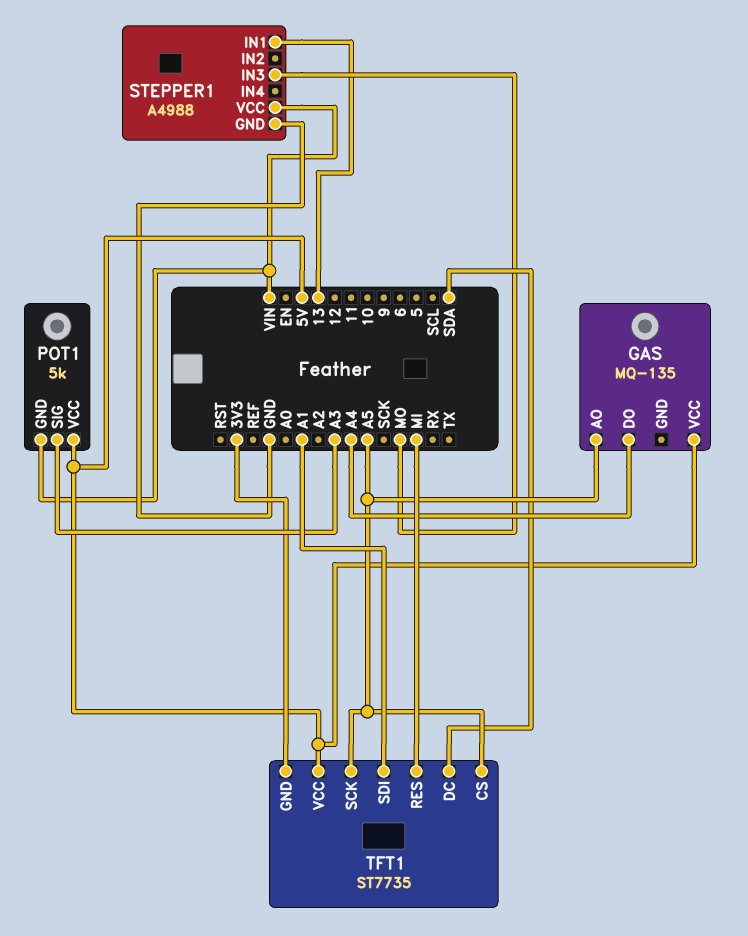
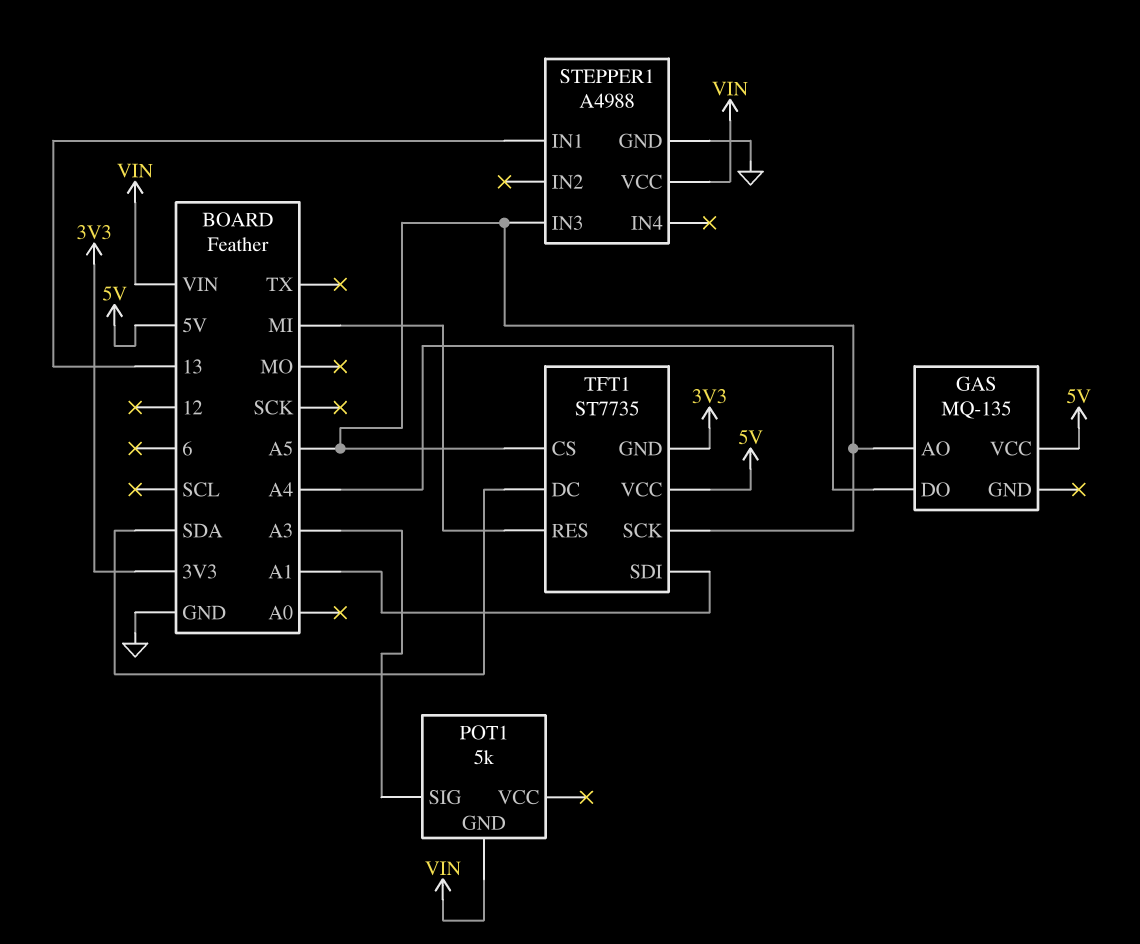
POT1 pin VCC: 5V -> none
STEPPER1 pin IN3: MO -> A5

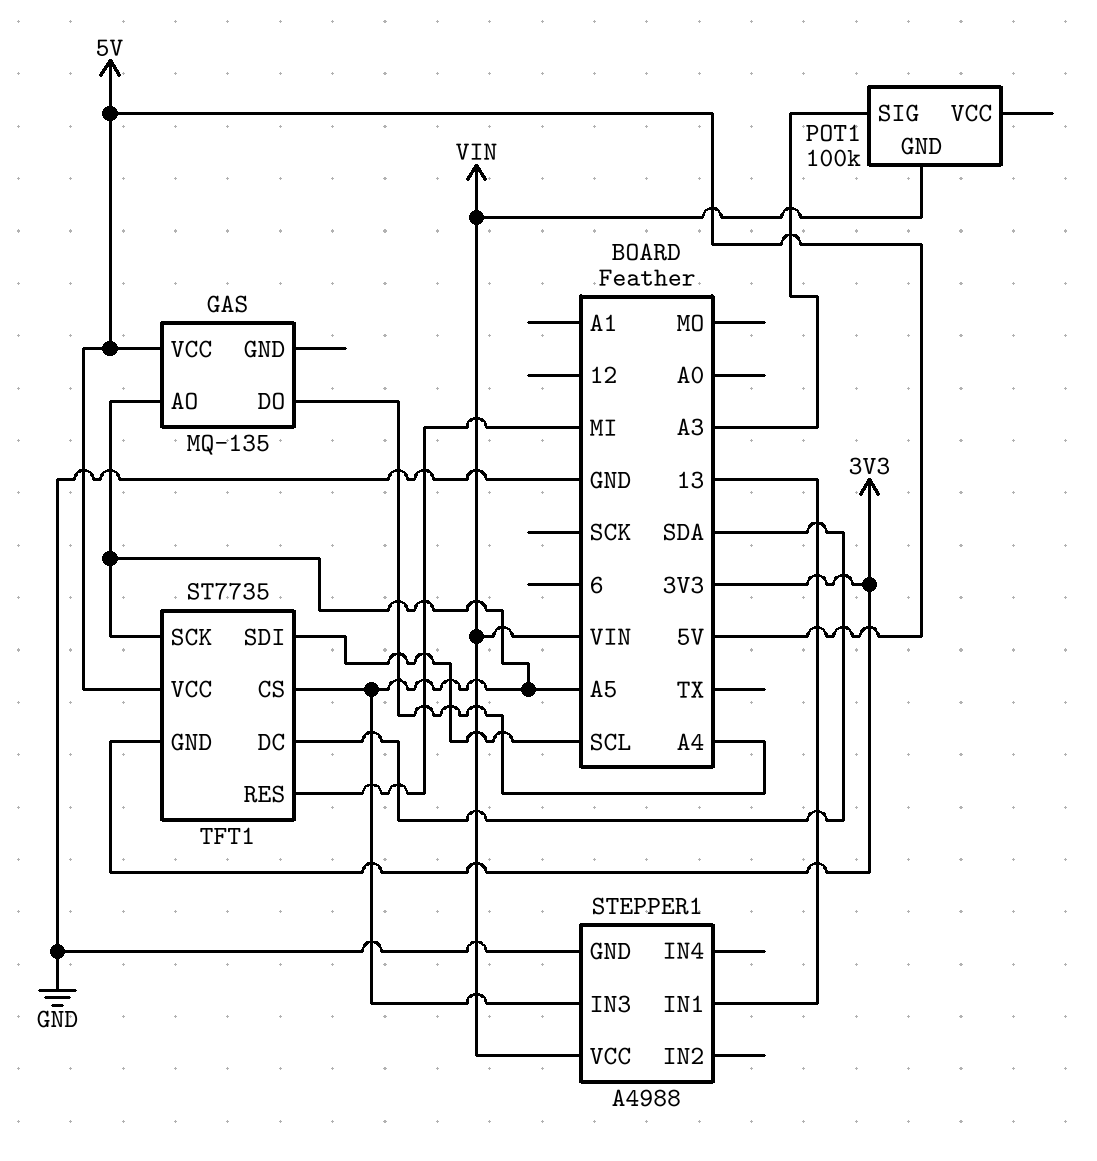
POT1: 5k -> 100k
TFT1 pin SDI: A1 -> SCL

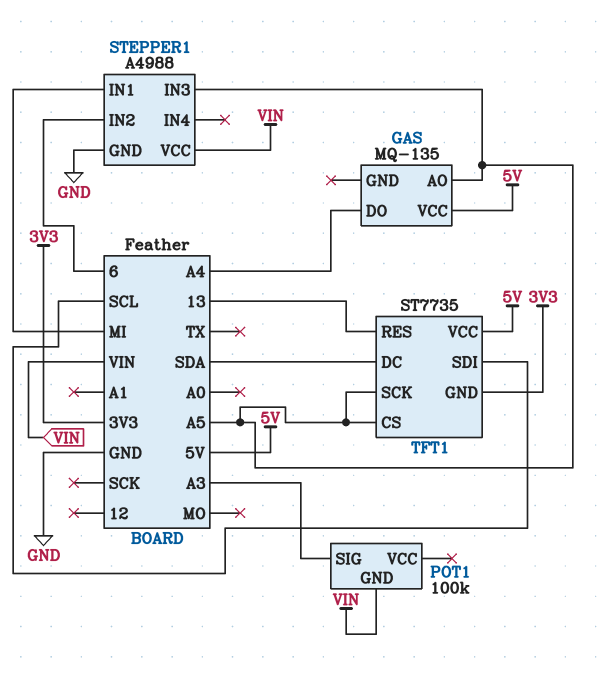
STEPPER1 pin IN1: 13 -> MI
STEPPER1 pin IN2: none -> 6
TFT1 pin RES: MI -> 13

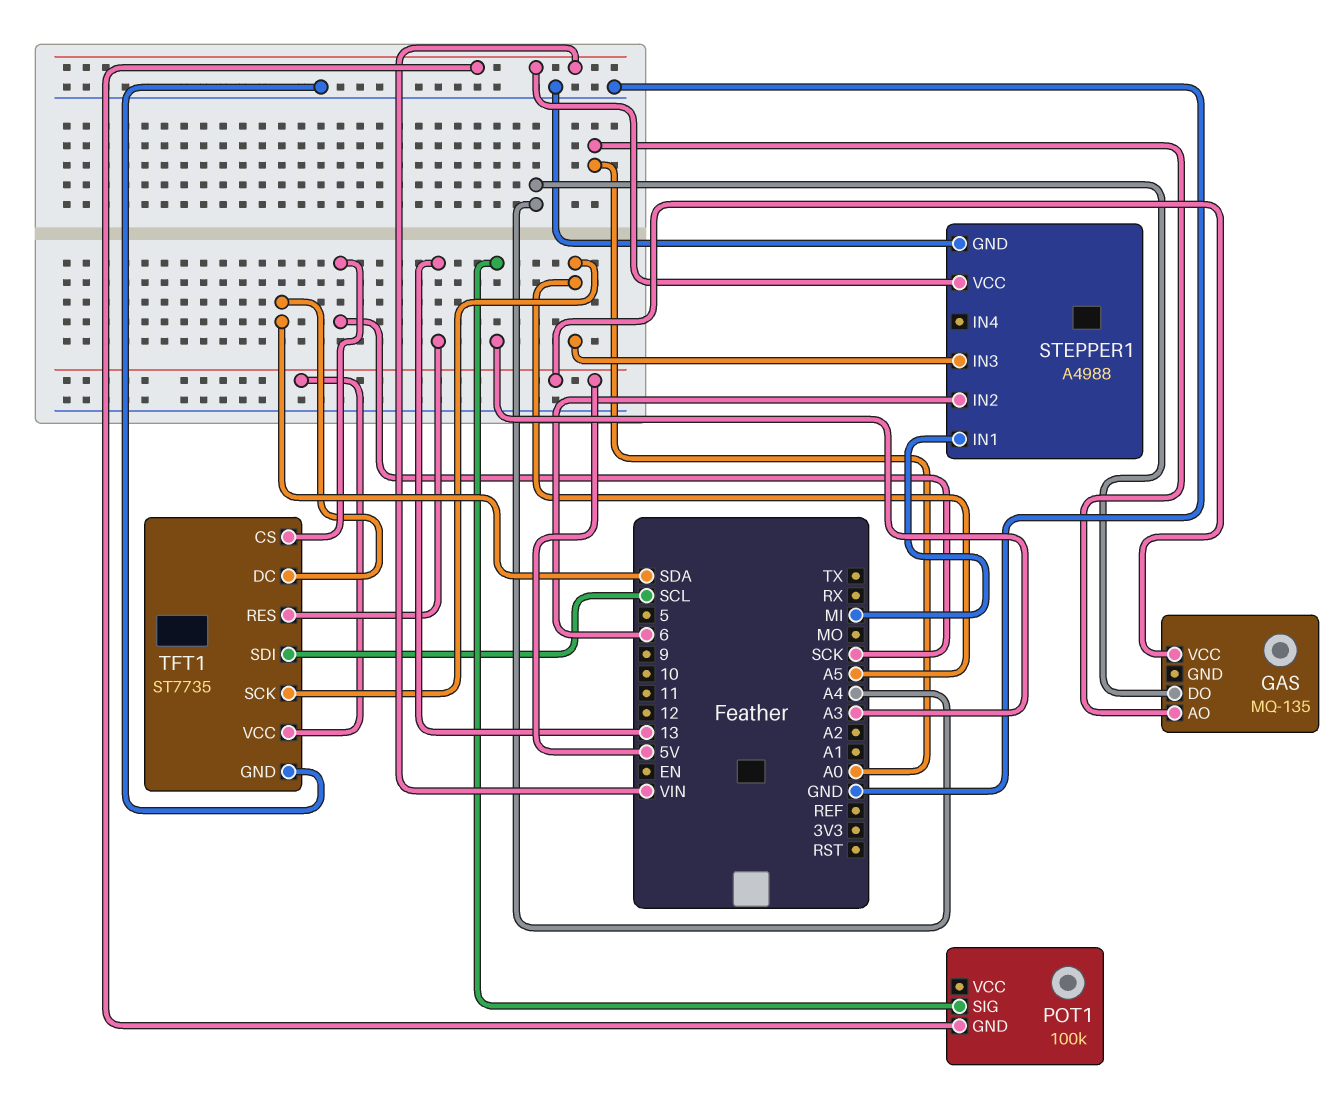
GAS pin AO: A5 -> A0
TFT1 pin CS: A5 -> SCK
TFT1 pin GND: 3V3 -> GND

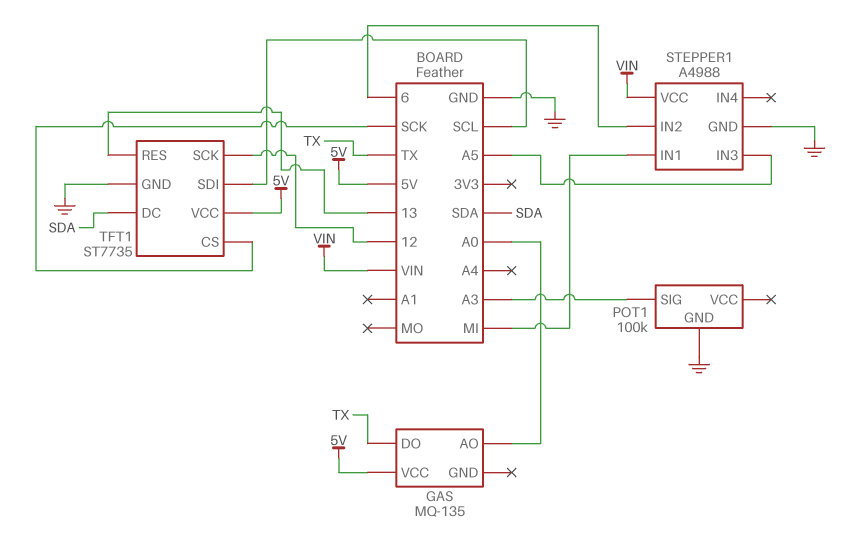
GAS pin DO: A4 -> TX
POT1 pin GND: VIN -> GND
TFT1 pin SCK: A5 -> 12

